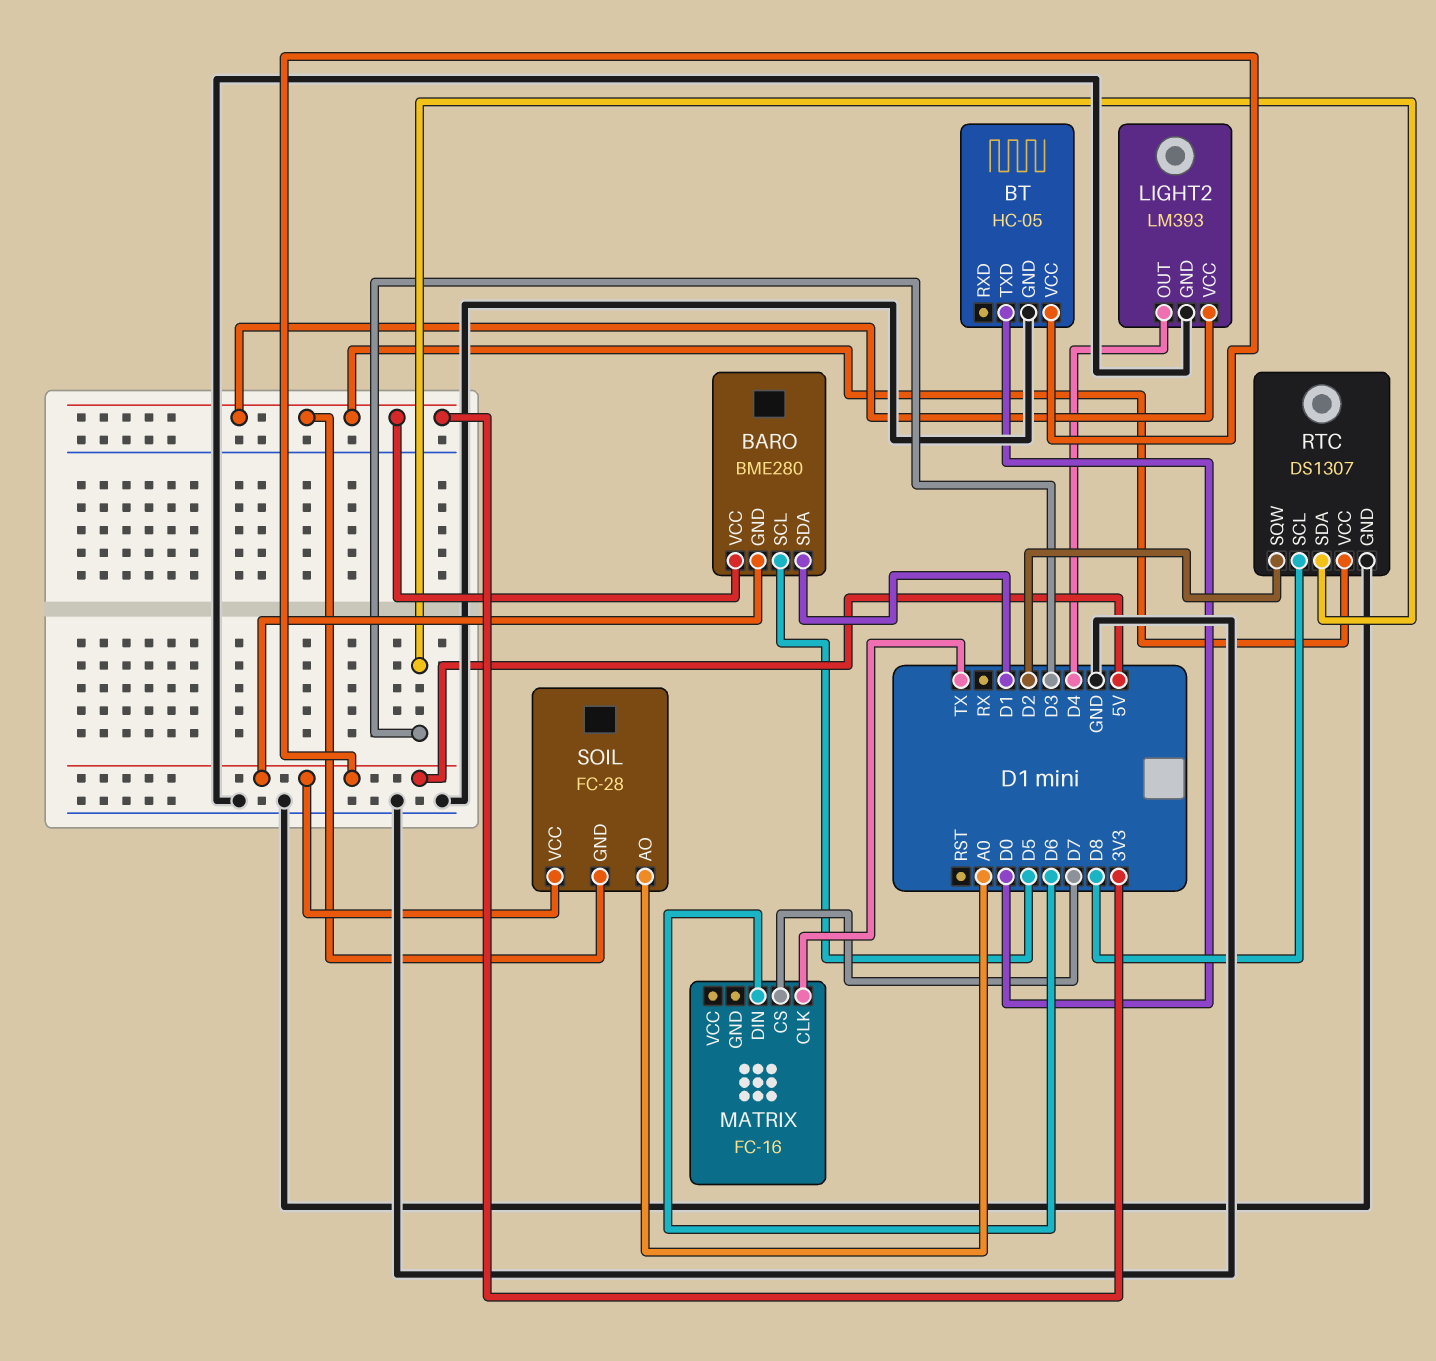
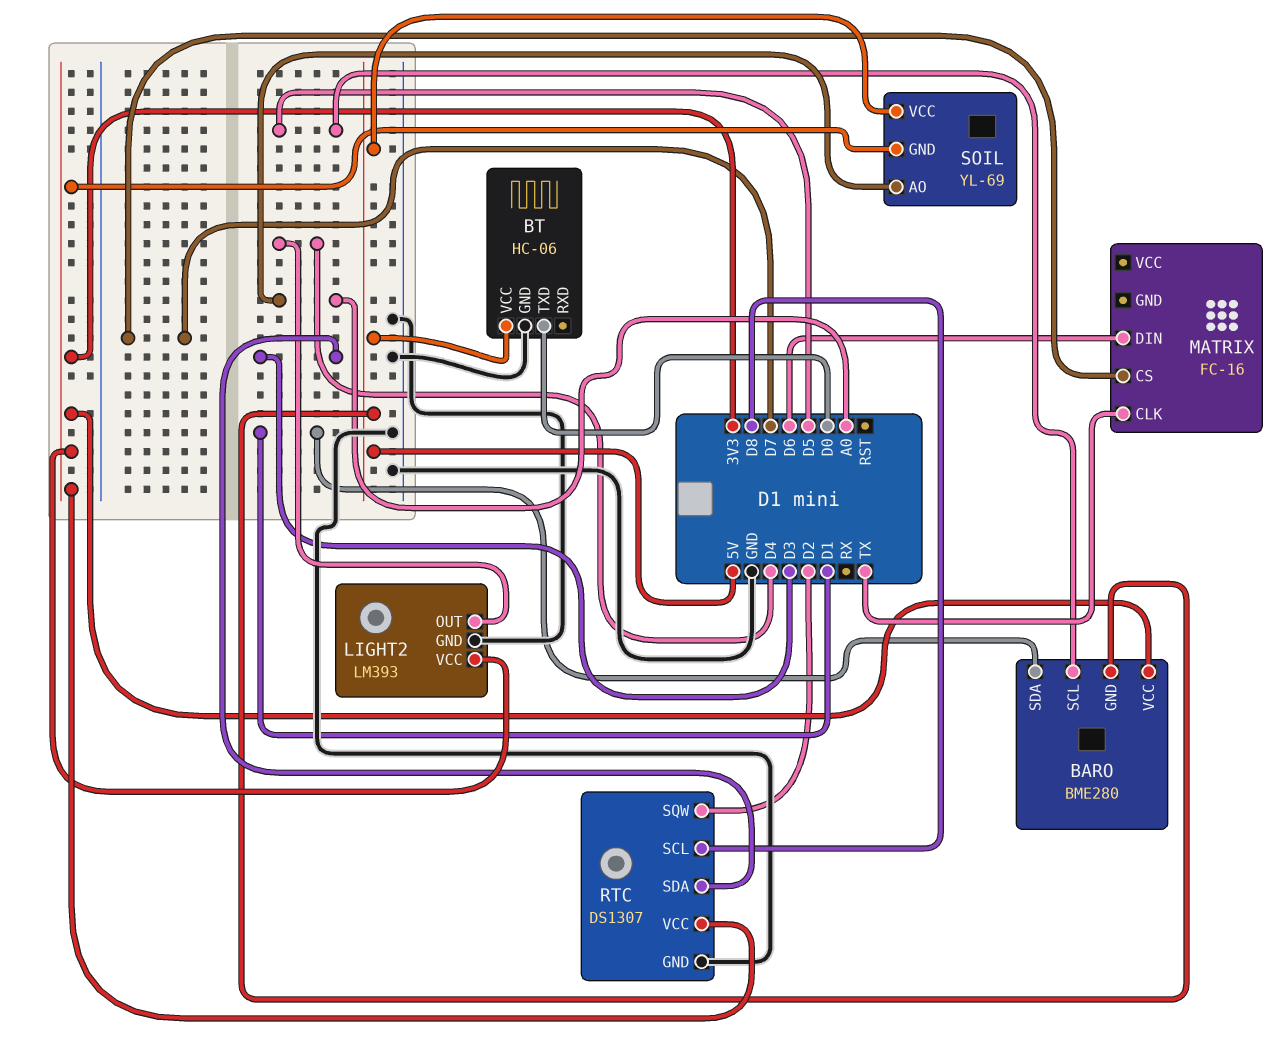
BT: HC-05 -> HC-06
SOIL: FC-28 -> YL-69

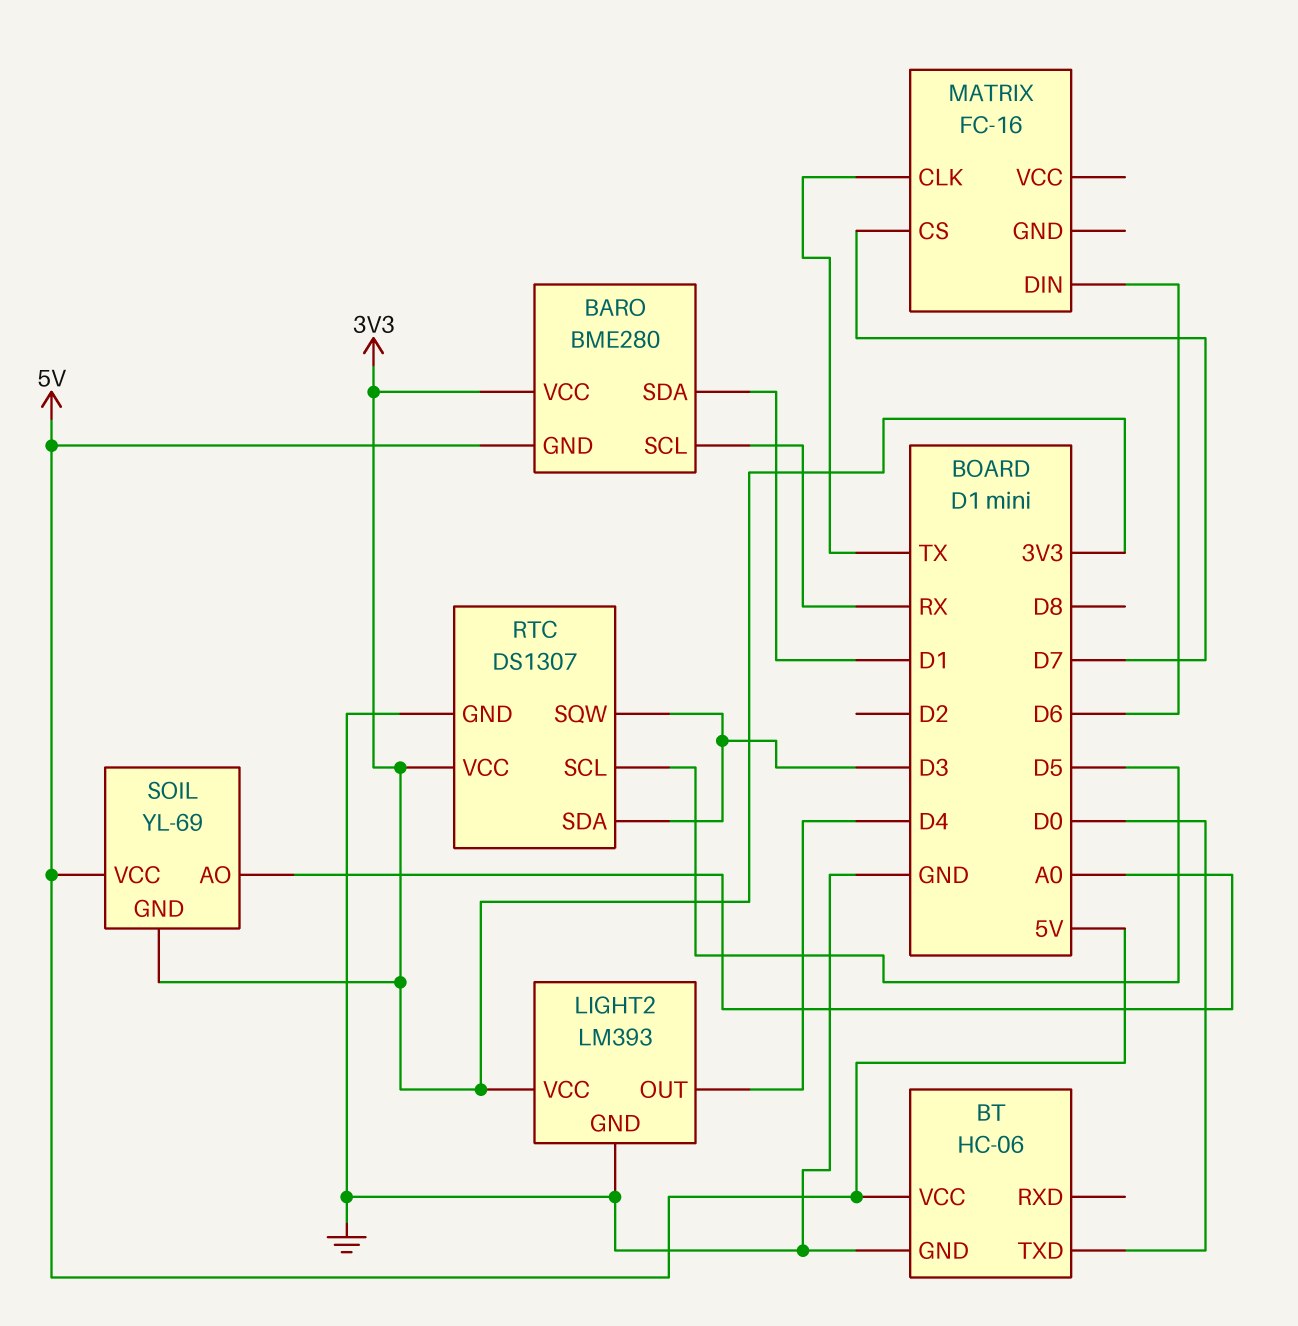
BARO pin SCL: D5 -> RX
RTC pin SCL: D8 -> D5
RTC pin SQW: D2 -> D3

